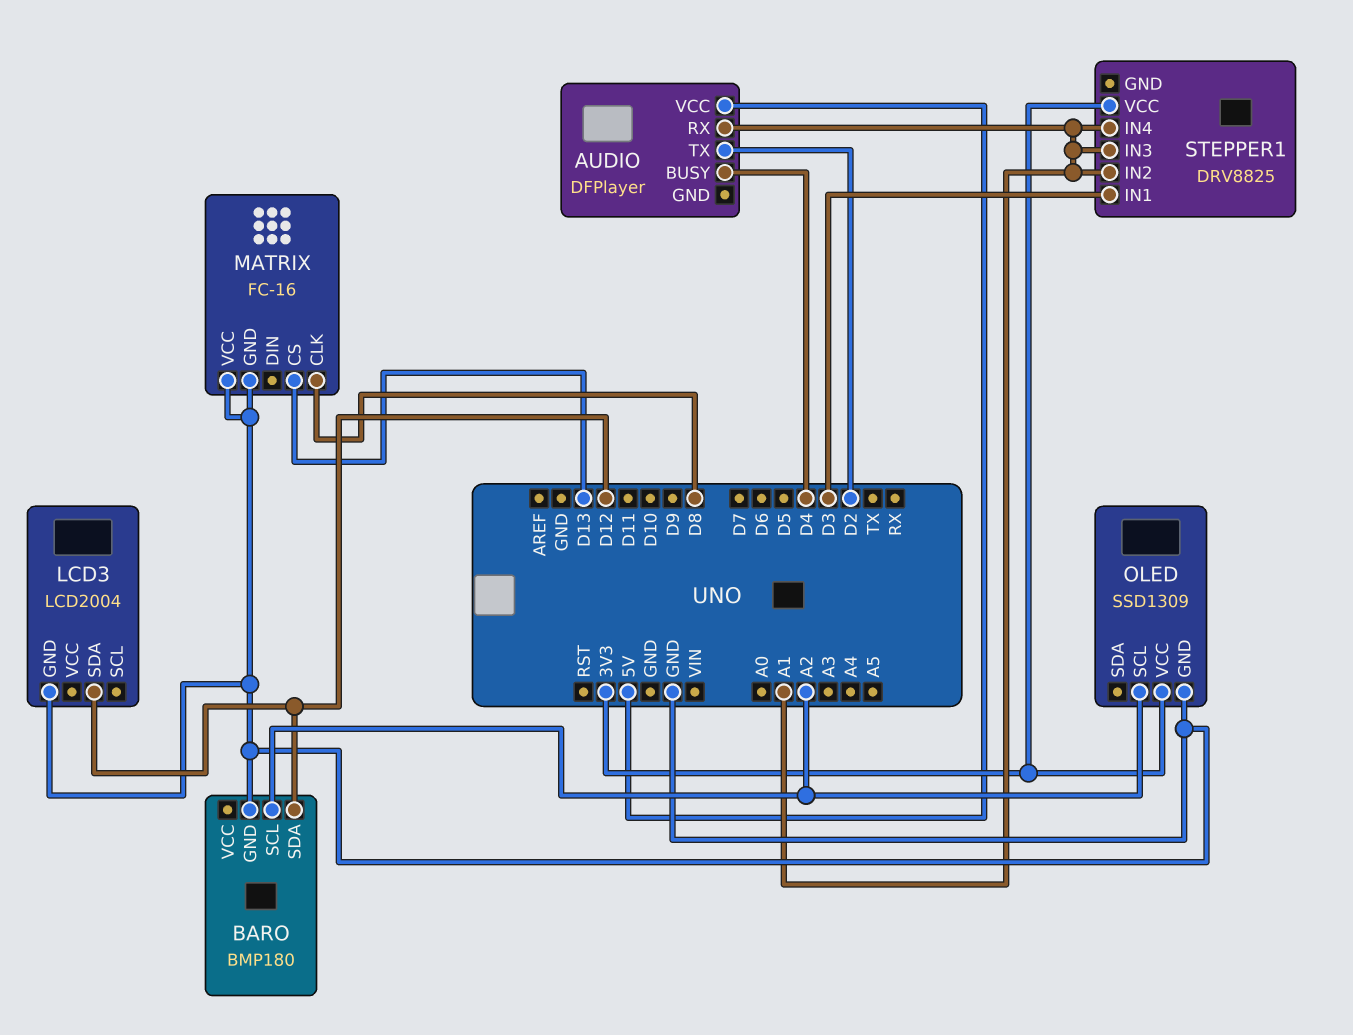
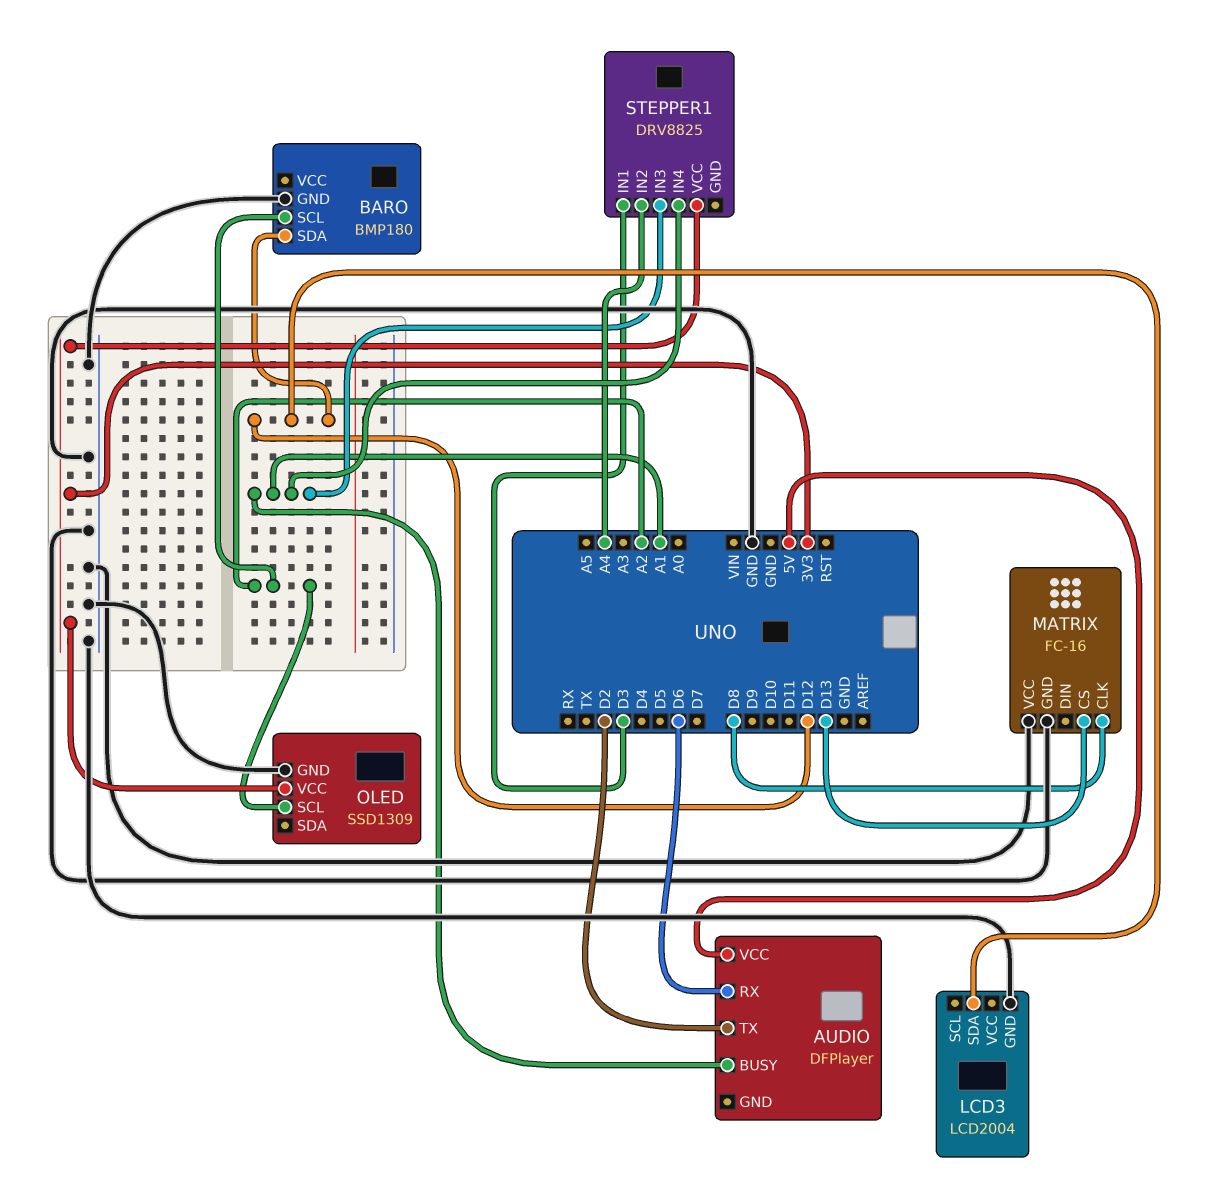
AUDIO pin BUSY: D4 -> A1
AUDIO pin RX: A1 -> D6
STEPPER1 pin IN2: A1 -> A4

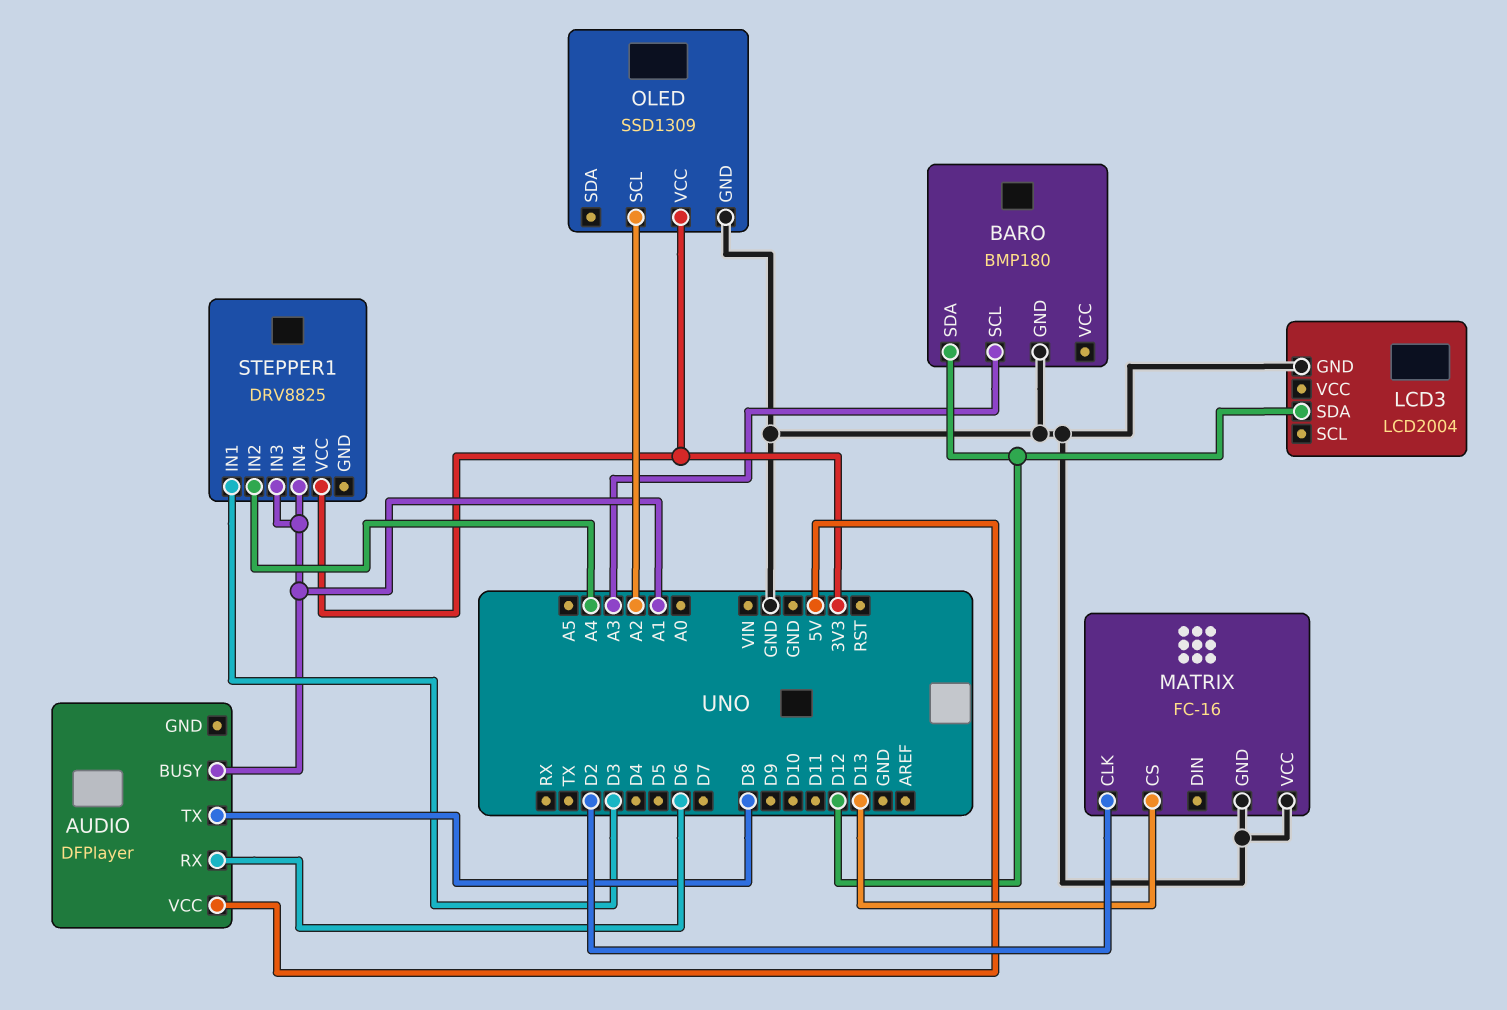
AUDIO pin TX: D2 -> D8
BARO pin SCL: A2 -> A3
MATRIX pin CLK: D8 -> D2

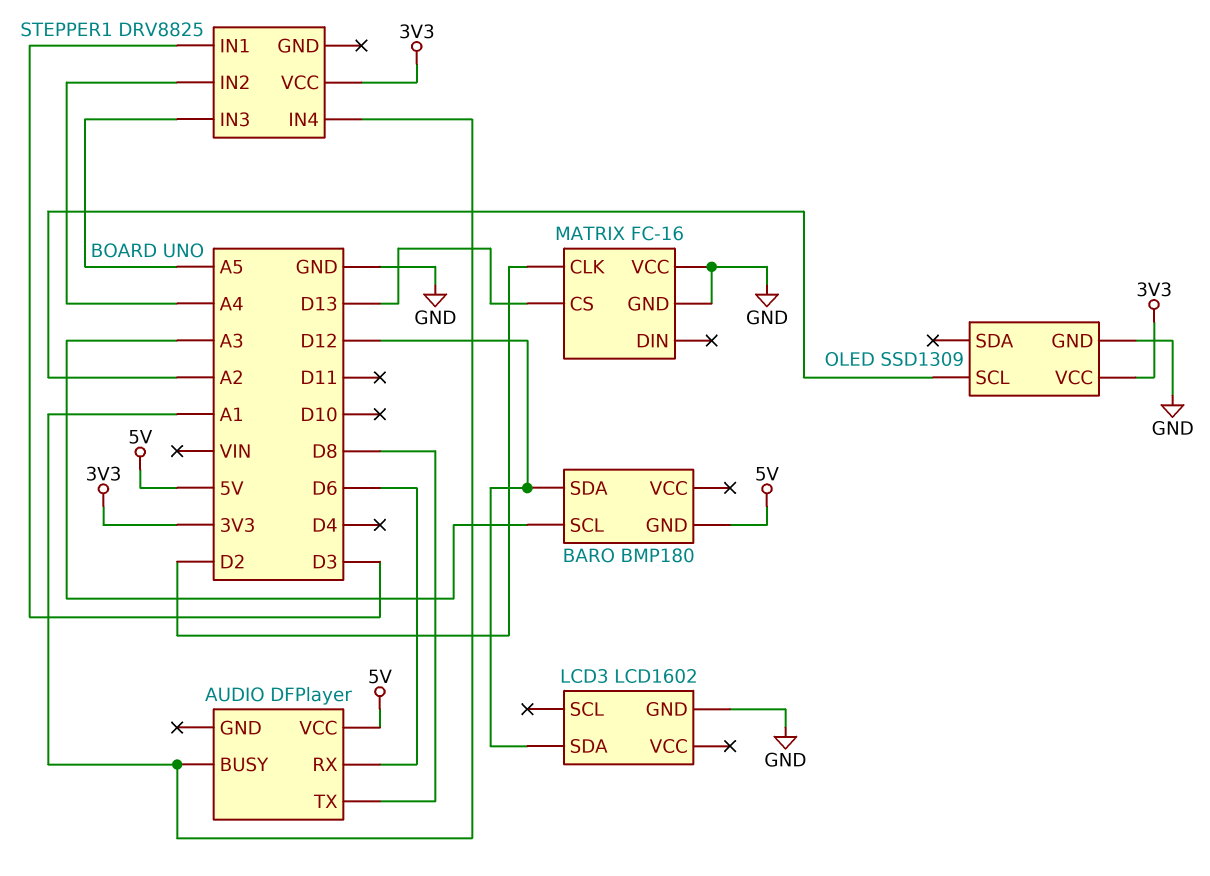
BARO pin GND: GND -> 5V
LCD3: LCD2004 -> LCD1602
STEPPER1 pin IN3: A1 -> A5

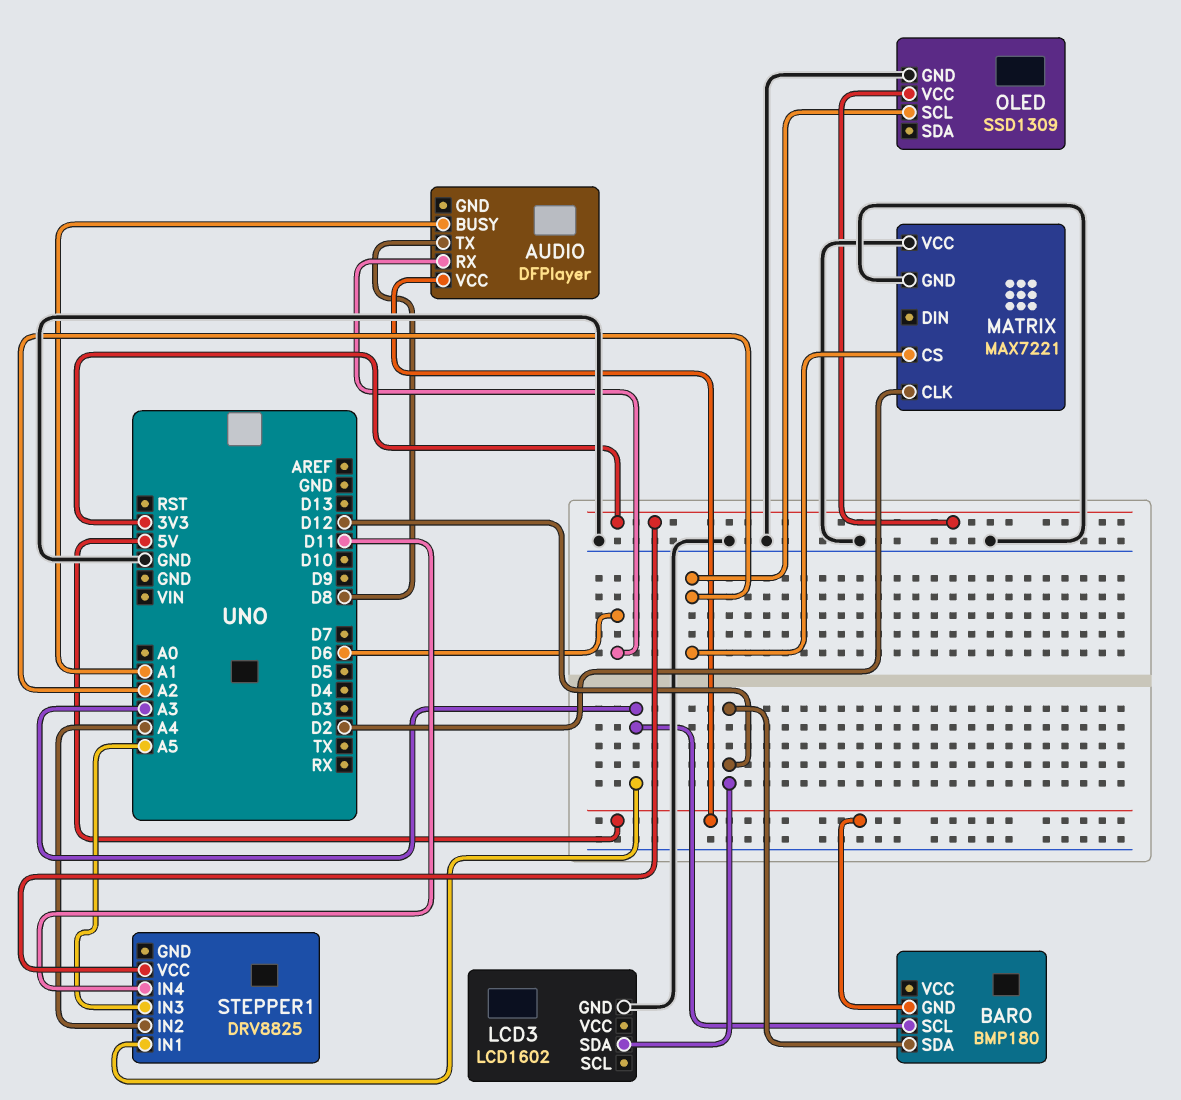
MATRIX: FC-16 -> MAX7221
MATRIX pin CS: D13 -> A2
STEPPER1 pin IN1: D3 -> A3
STEPPER1 pin IN4: A1 -> D11

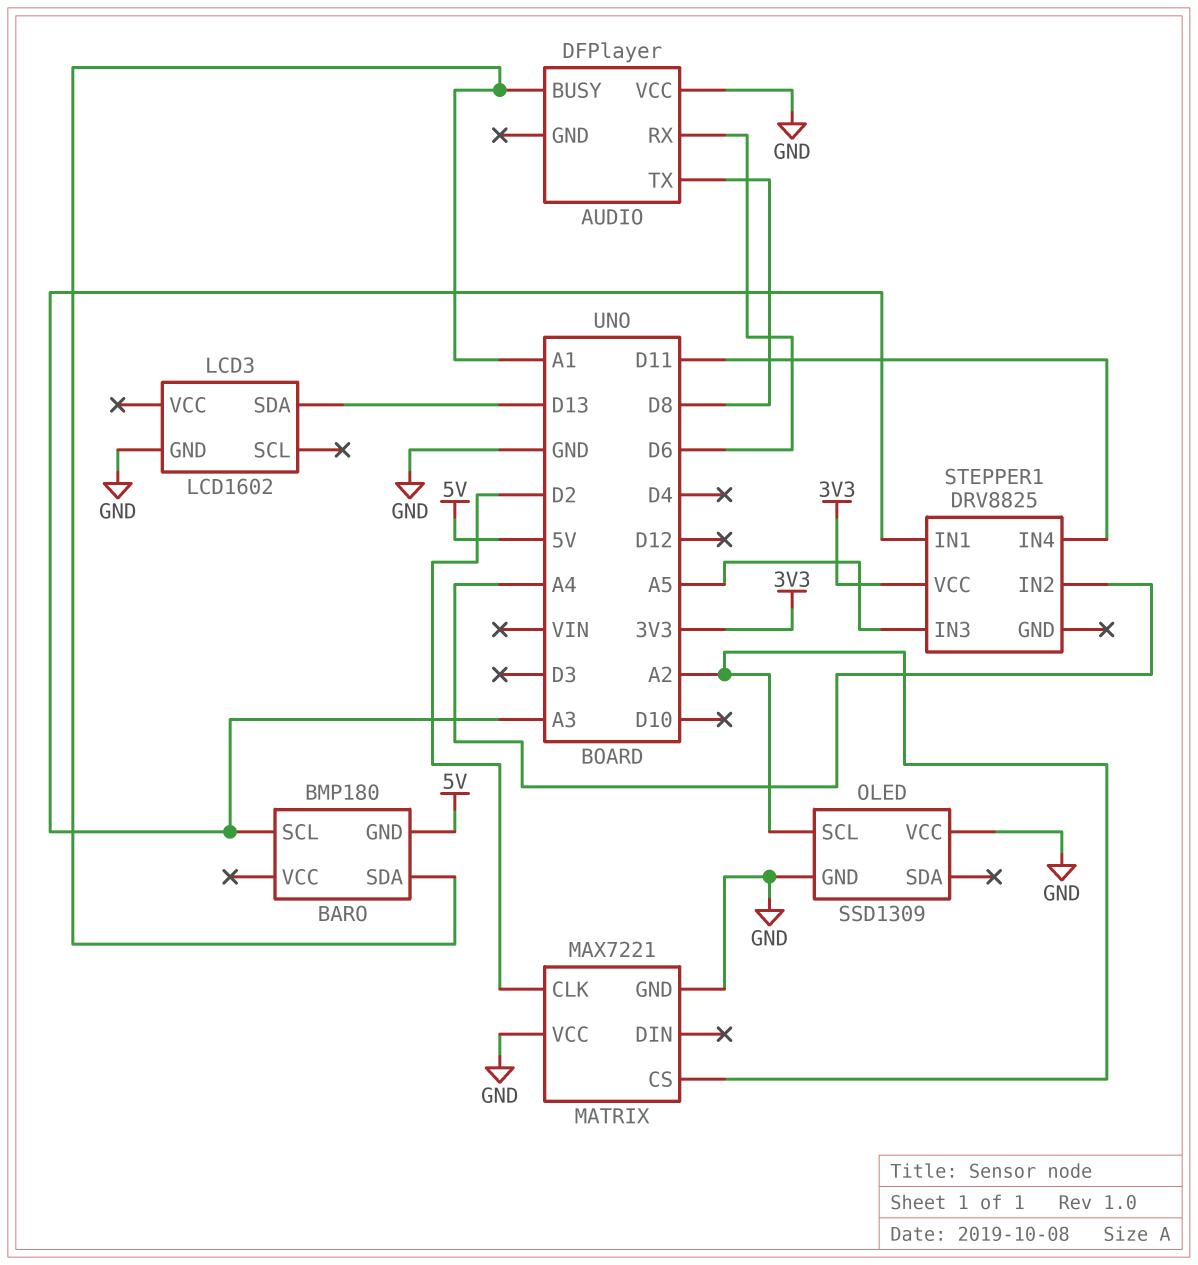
AUDIO pin VCC: 5V -> GND
BARO pin SDA: D12 -> A1
LCD3 pin SDA: D12 -> D13
OLED pin VCC: 3V3 -> GND

